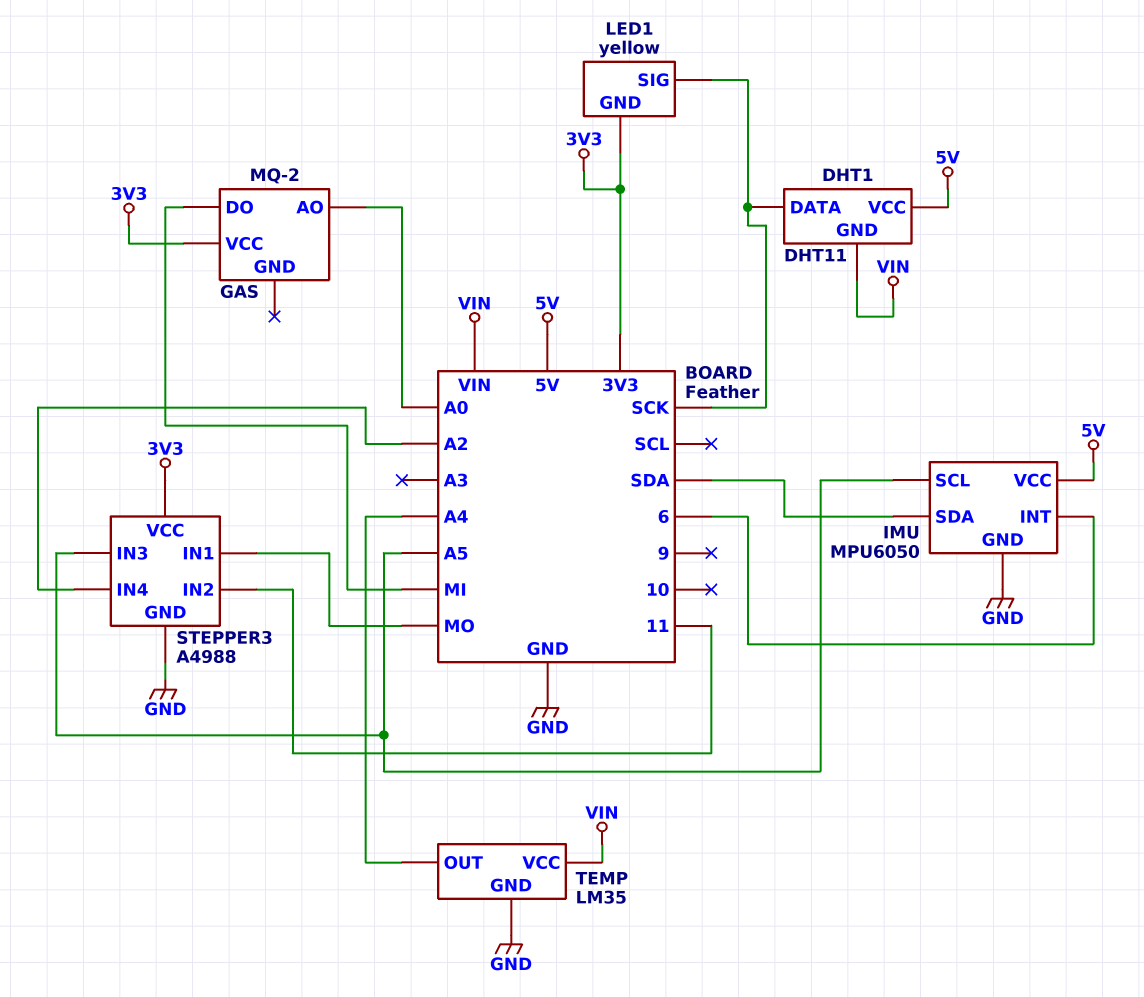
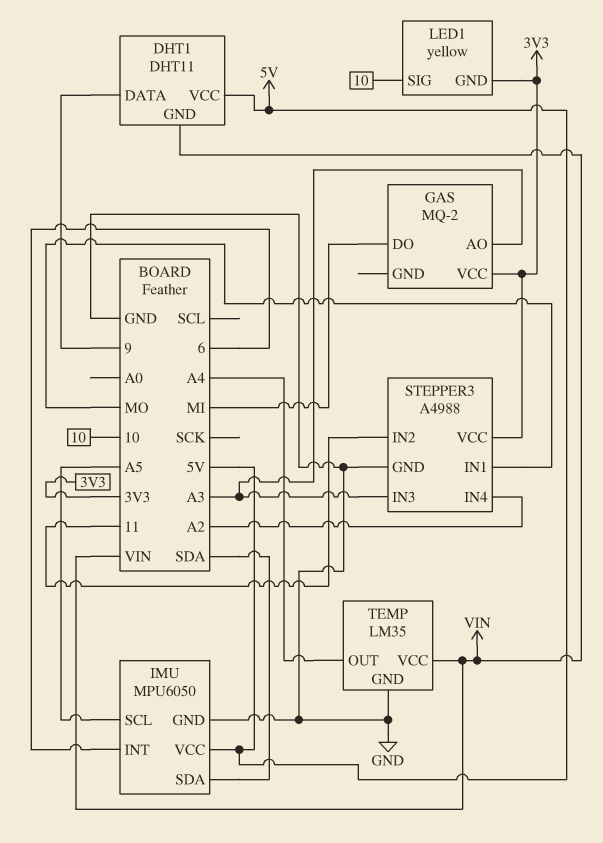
DHT1 pin DATA: SCK -> 9
GAS pin AO: A0 -> A3
LED1 pin SIG: SCK -> 10
STEPPER3 pin IN3: A5 -> A3

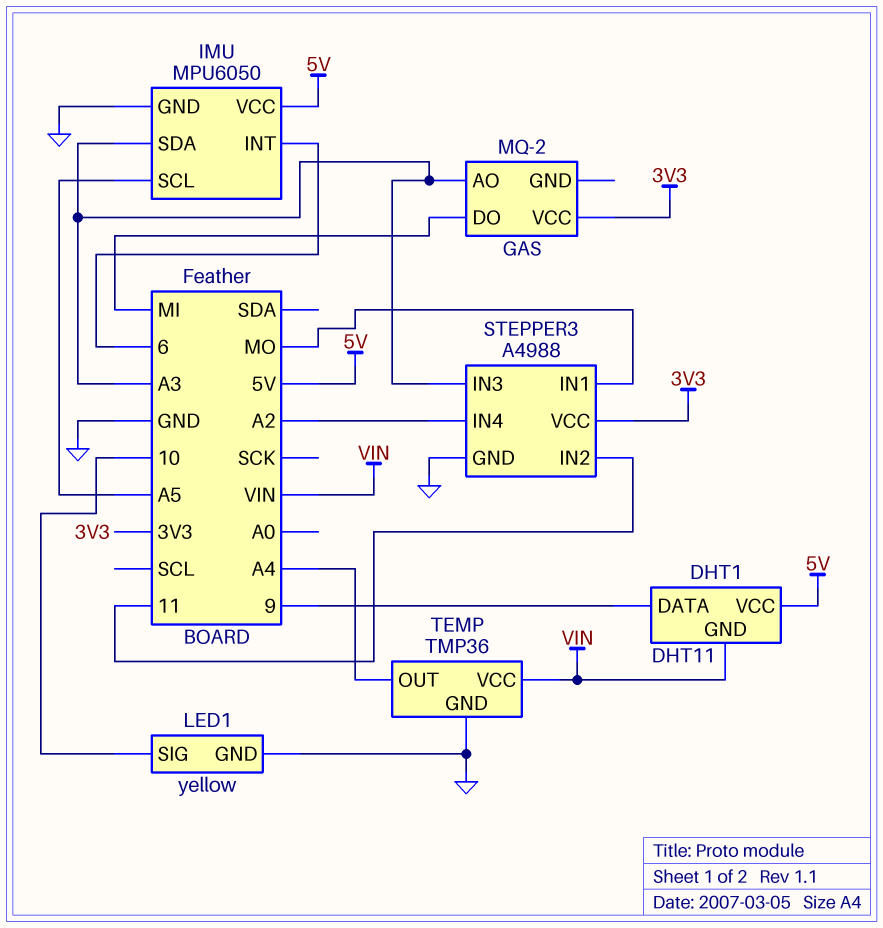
IMU pin SDA: SDA -> A3
LED1 pin GND: 3V3 -> GND
TEMP: LM35 -> TMP36

